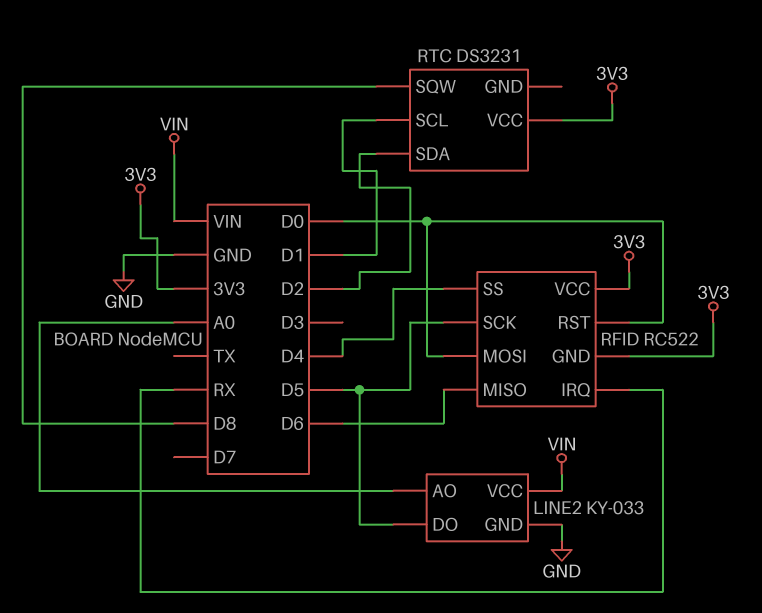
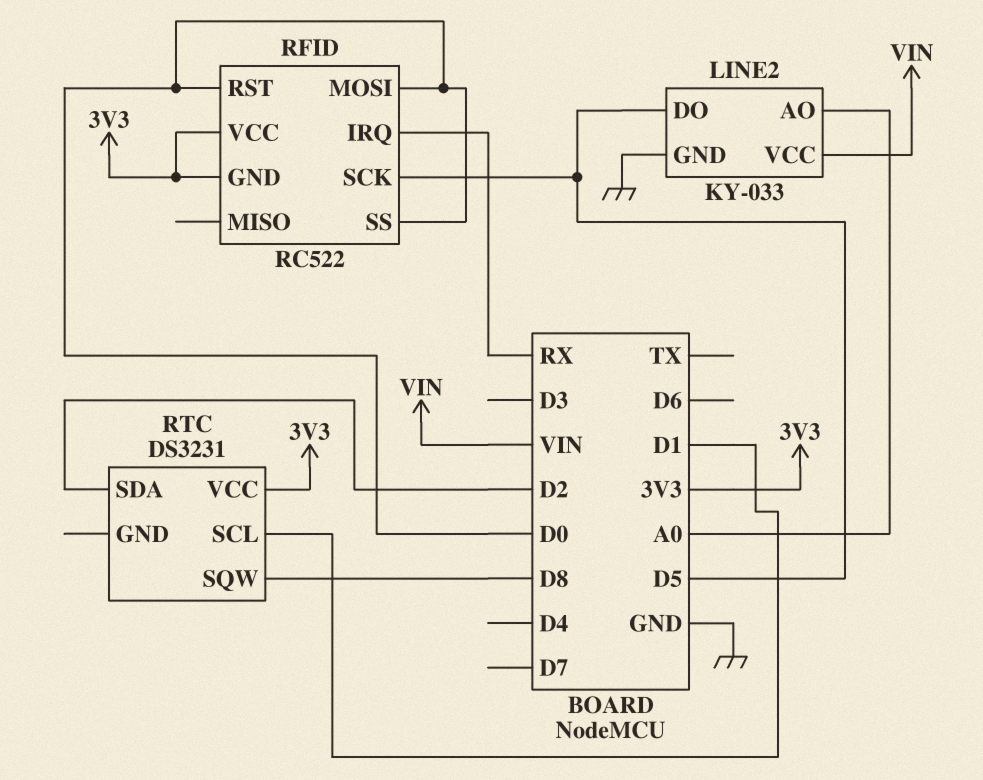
RFID pin MISO: D6 -> none
RFID pin SS: D4 -> D0

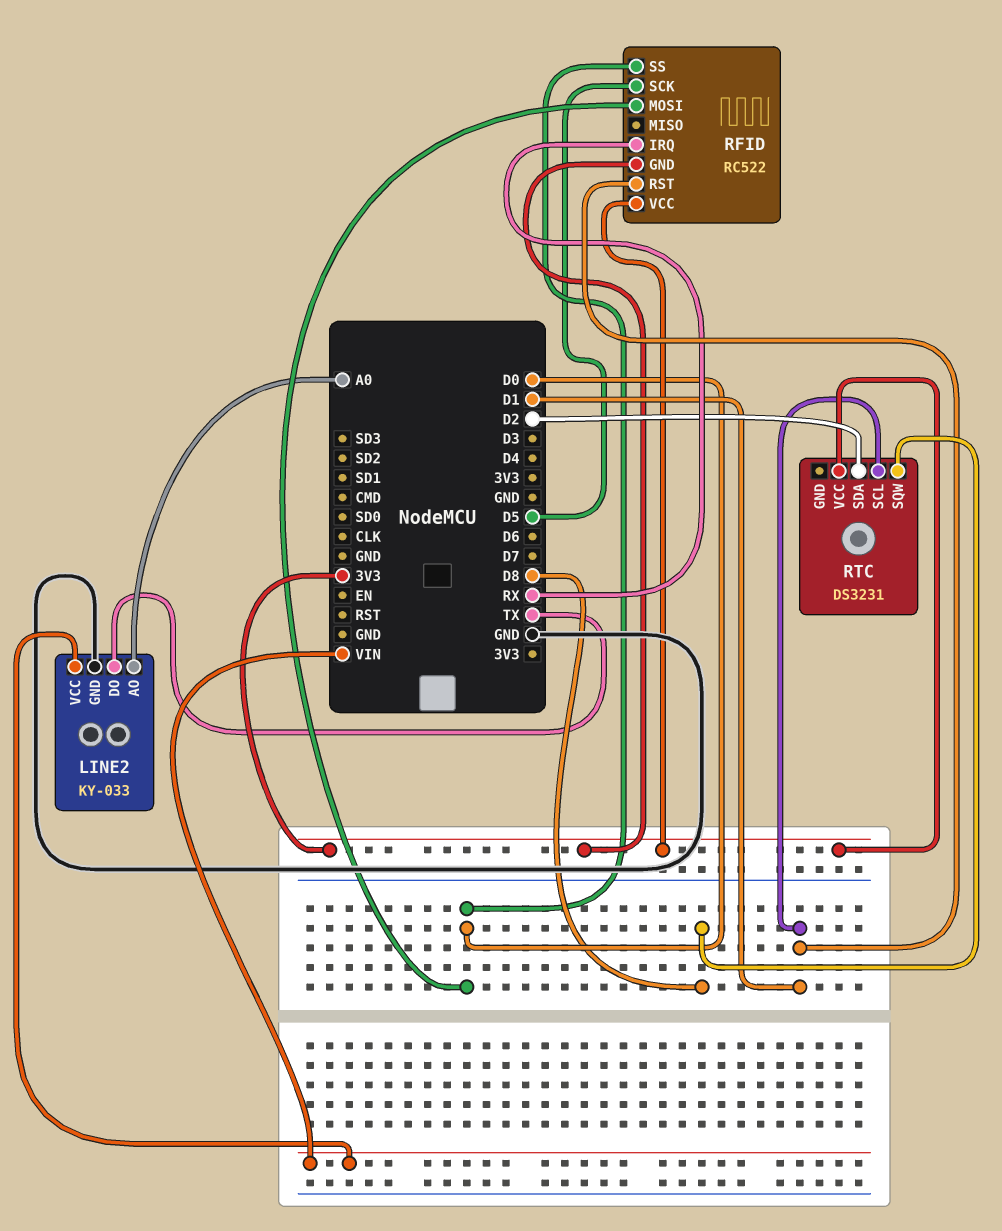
LINE2 pin DO: D5 -> TX
RFID pin RST: D0 -> D1

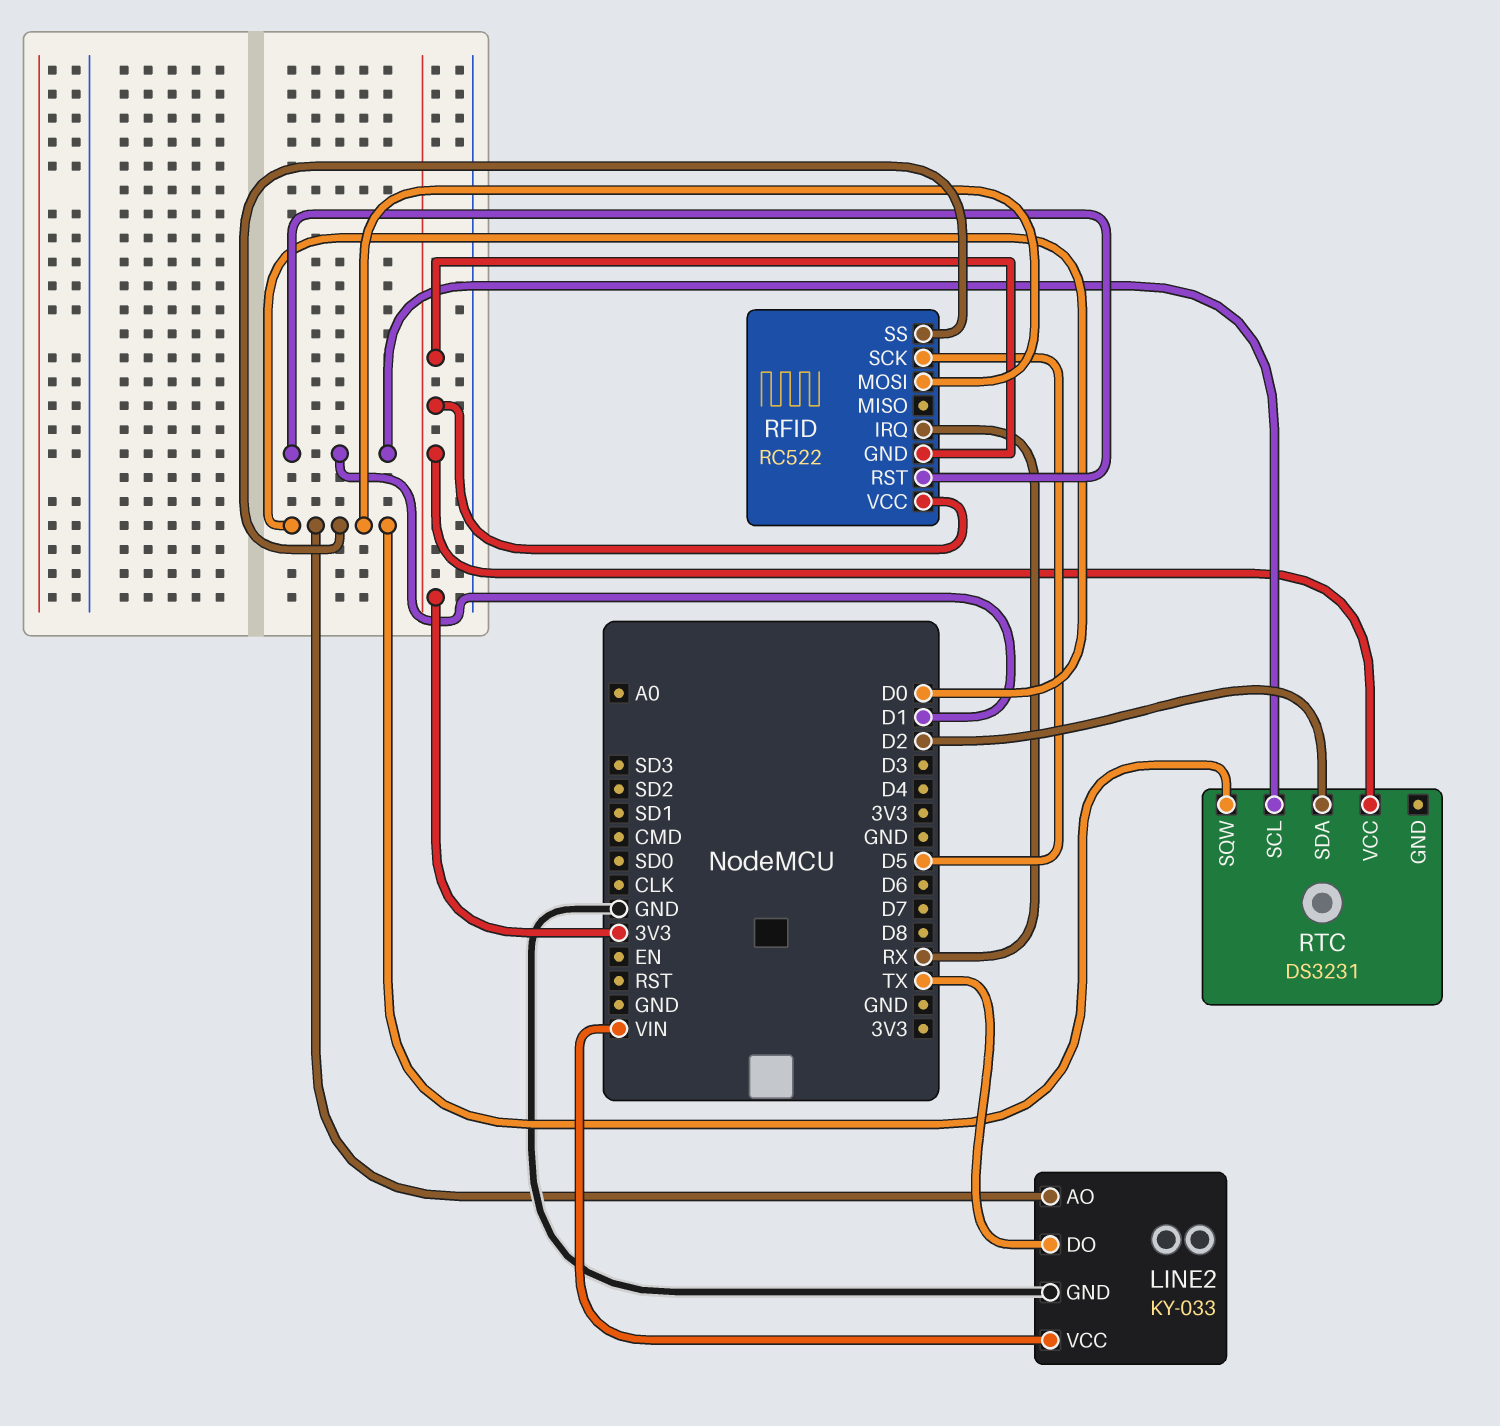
LINE2 pin AO: A0 -> D0
RTC pin SQW: D8 -> D0

